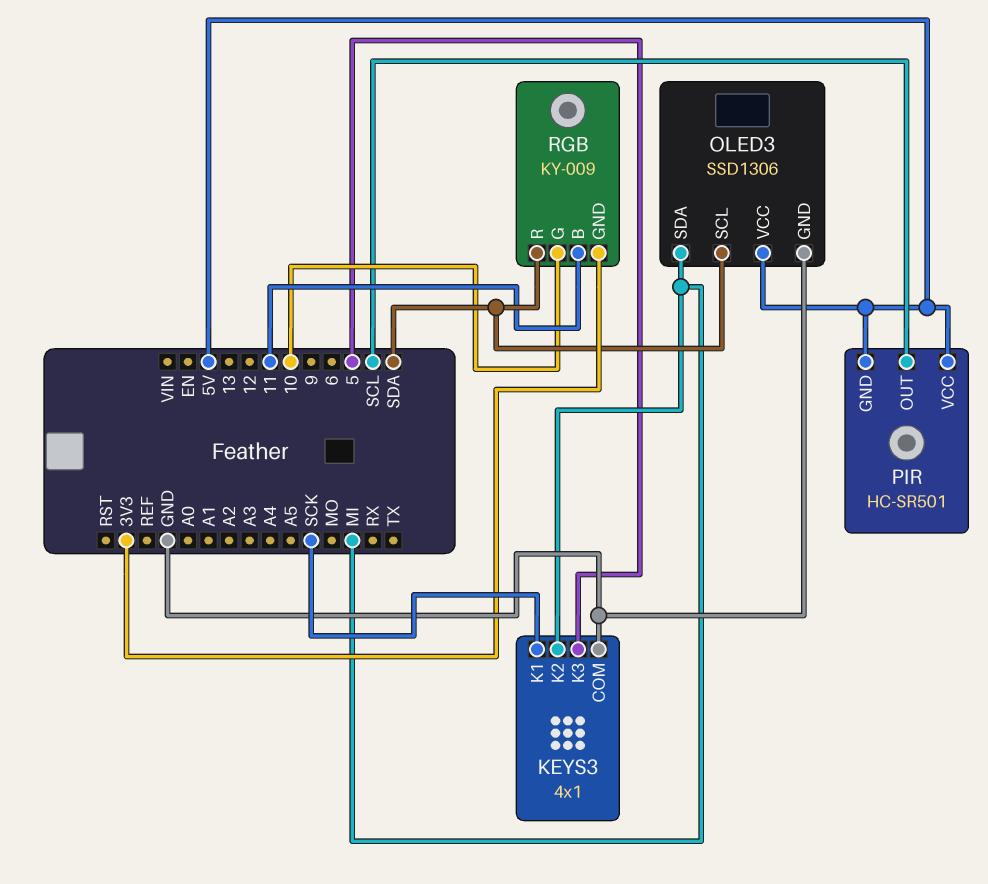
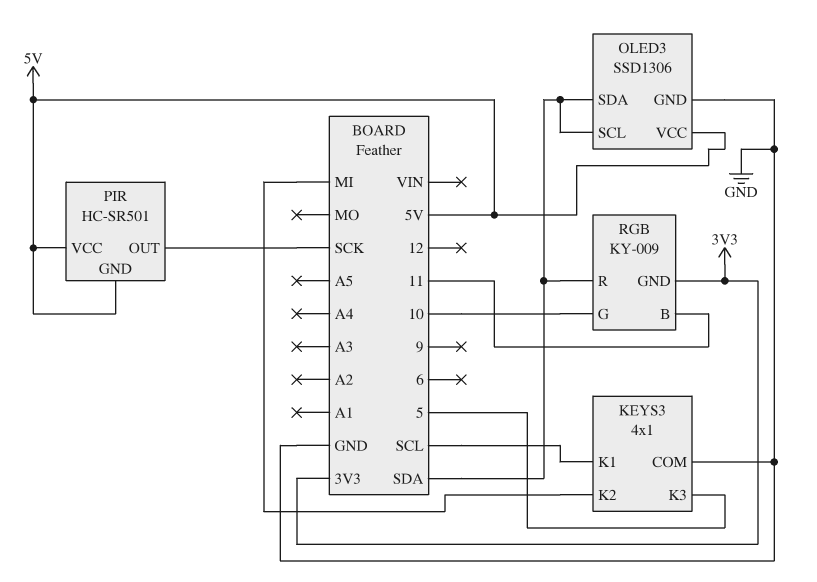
KEYS3 pin K1: SCK -> SCL
OLED3 pin SDA: MI -> SDA
PIR pin OUT: SCL -> SCK

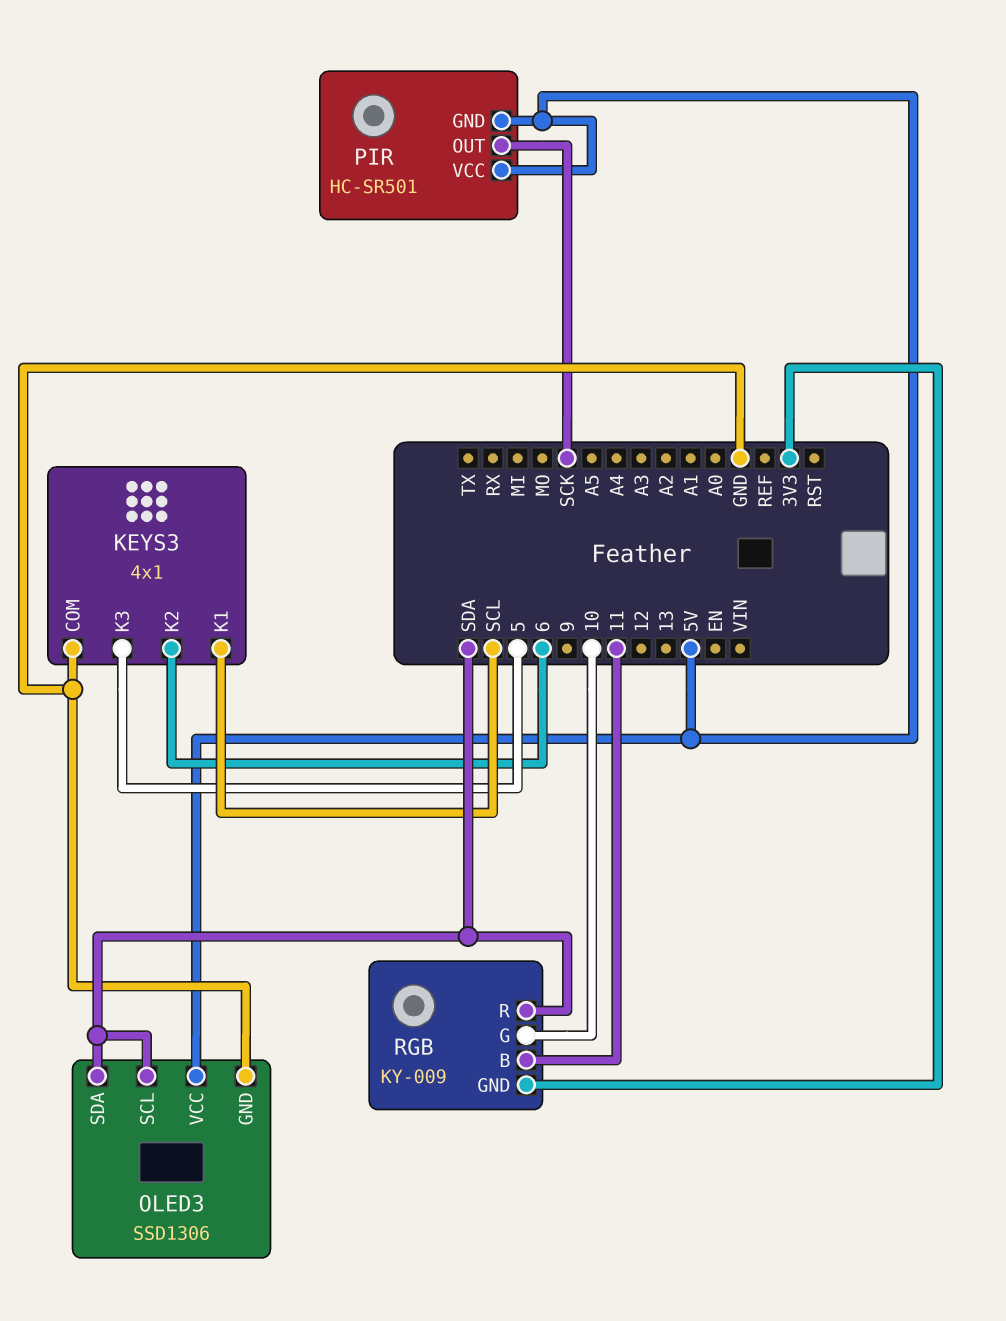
KEYS3 pin K2: MI -> 6

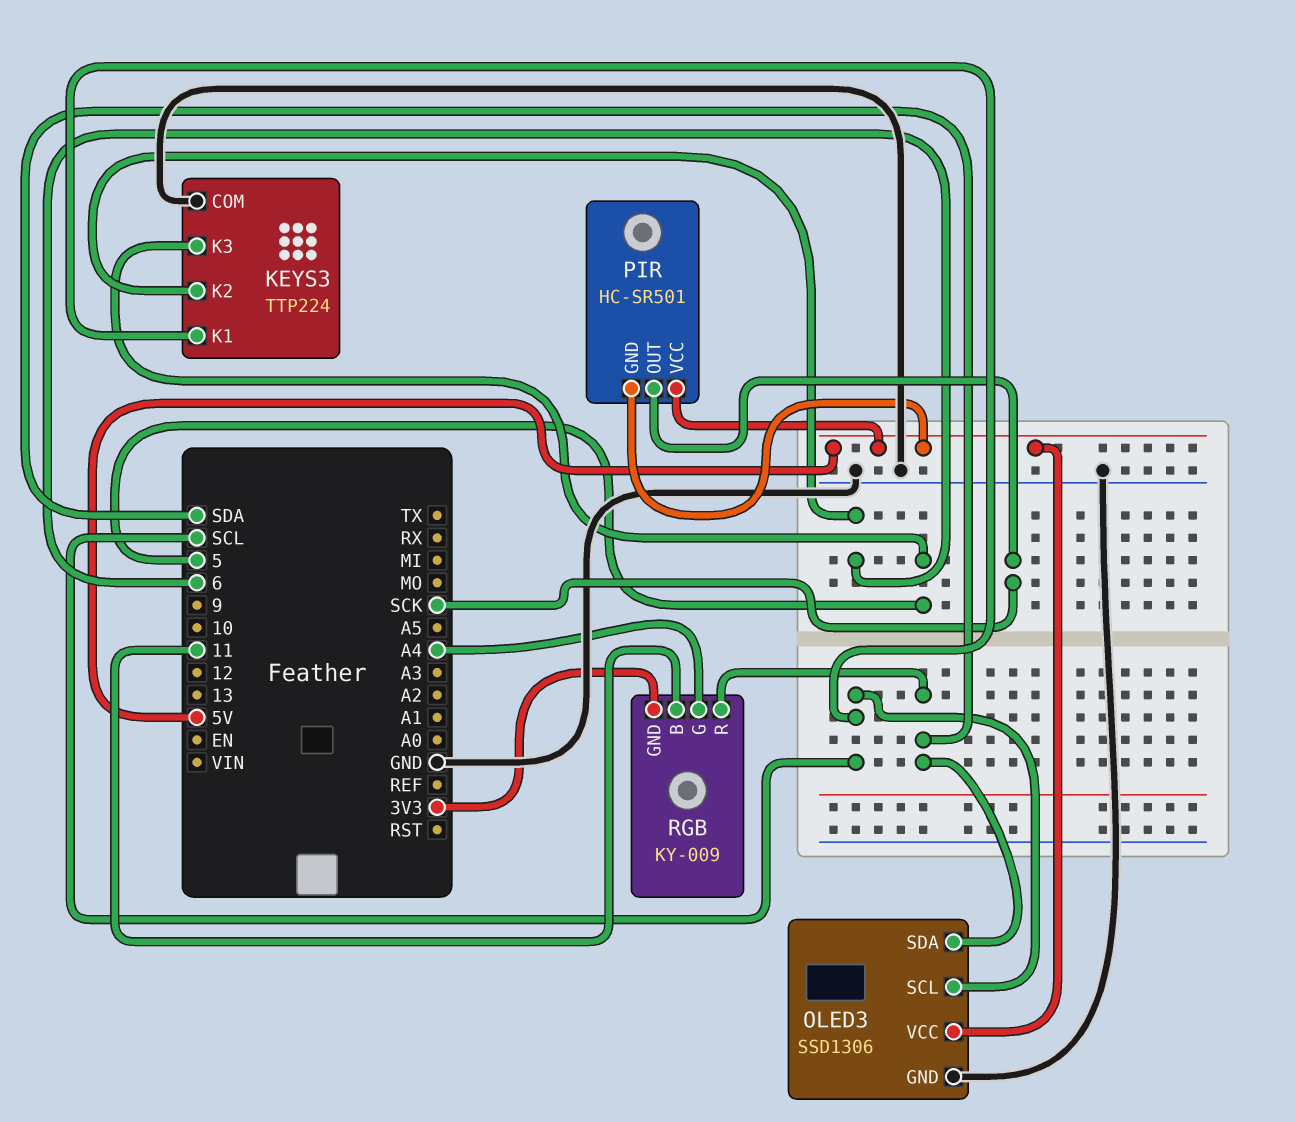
KEYS3: 4x1 -> TTP224
OLED3 pin SCL: SDA -> SCL
RGB pin G: 10 -> A4

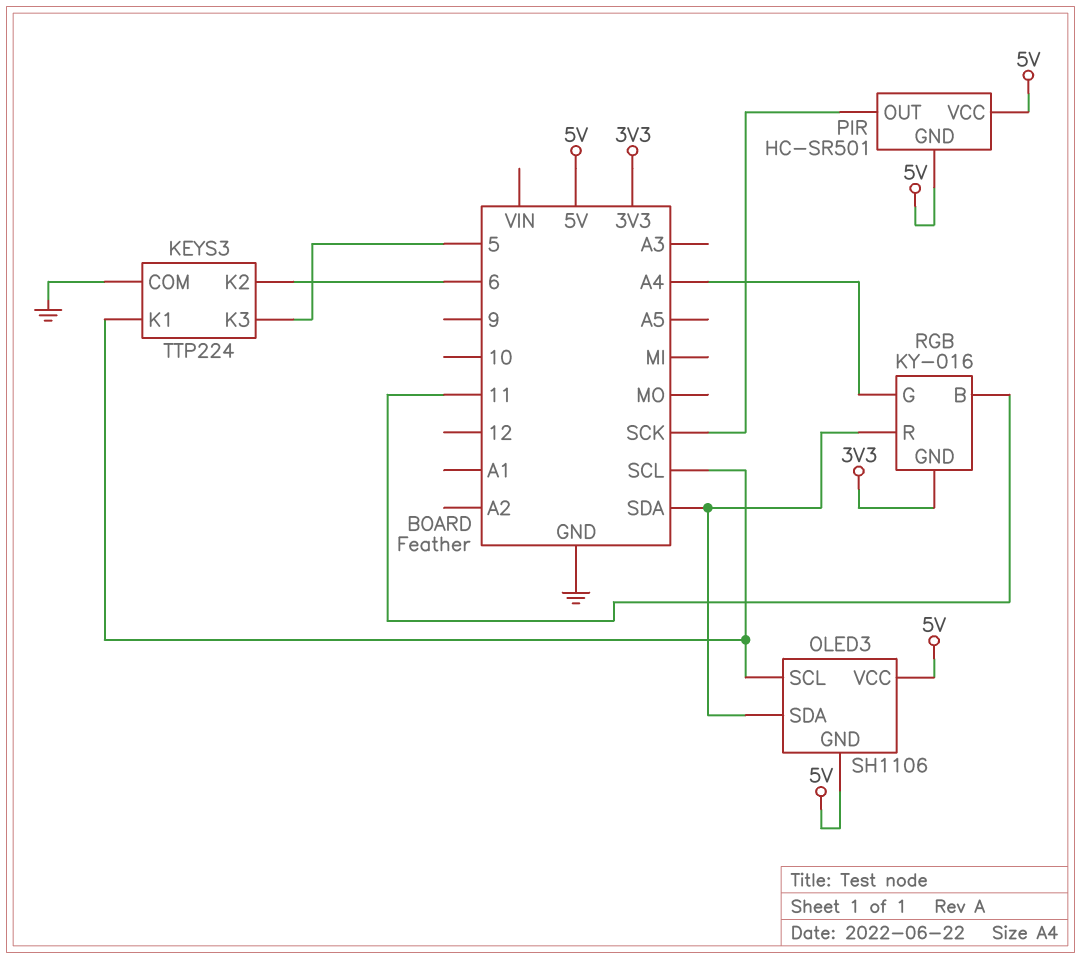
OLED3: SSD1306 -> SH1106
OLED3 pin GND: GND -> 5V
RGB: KY-009 -> KY-016

